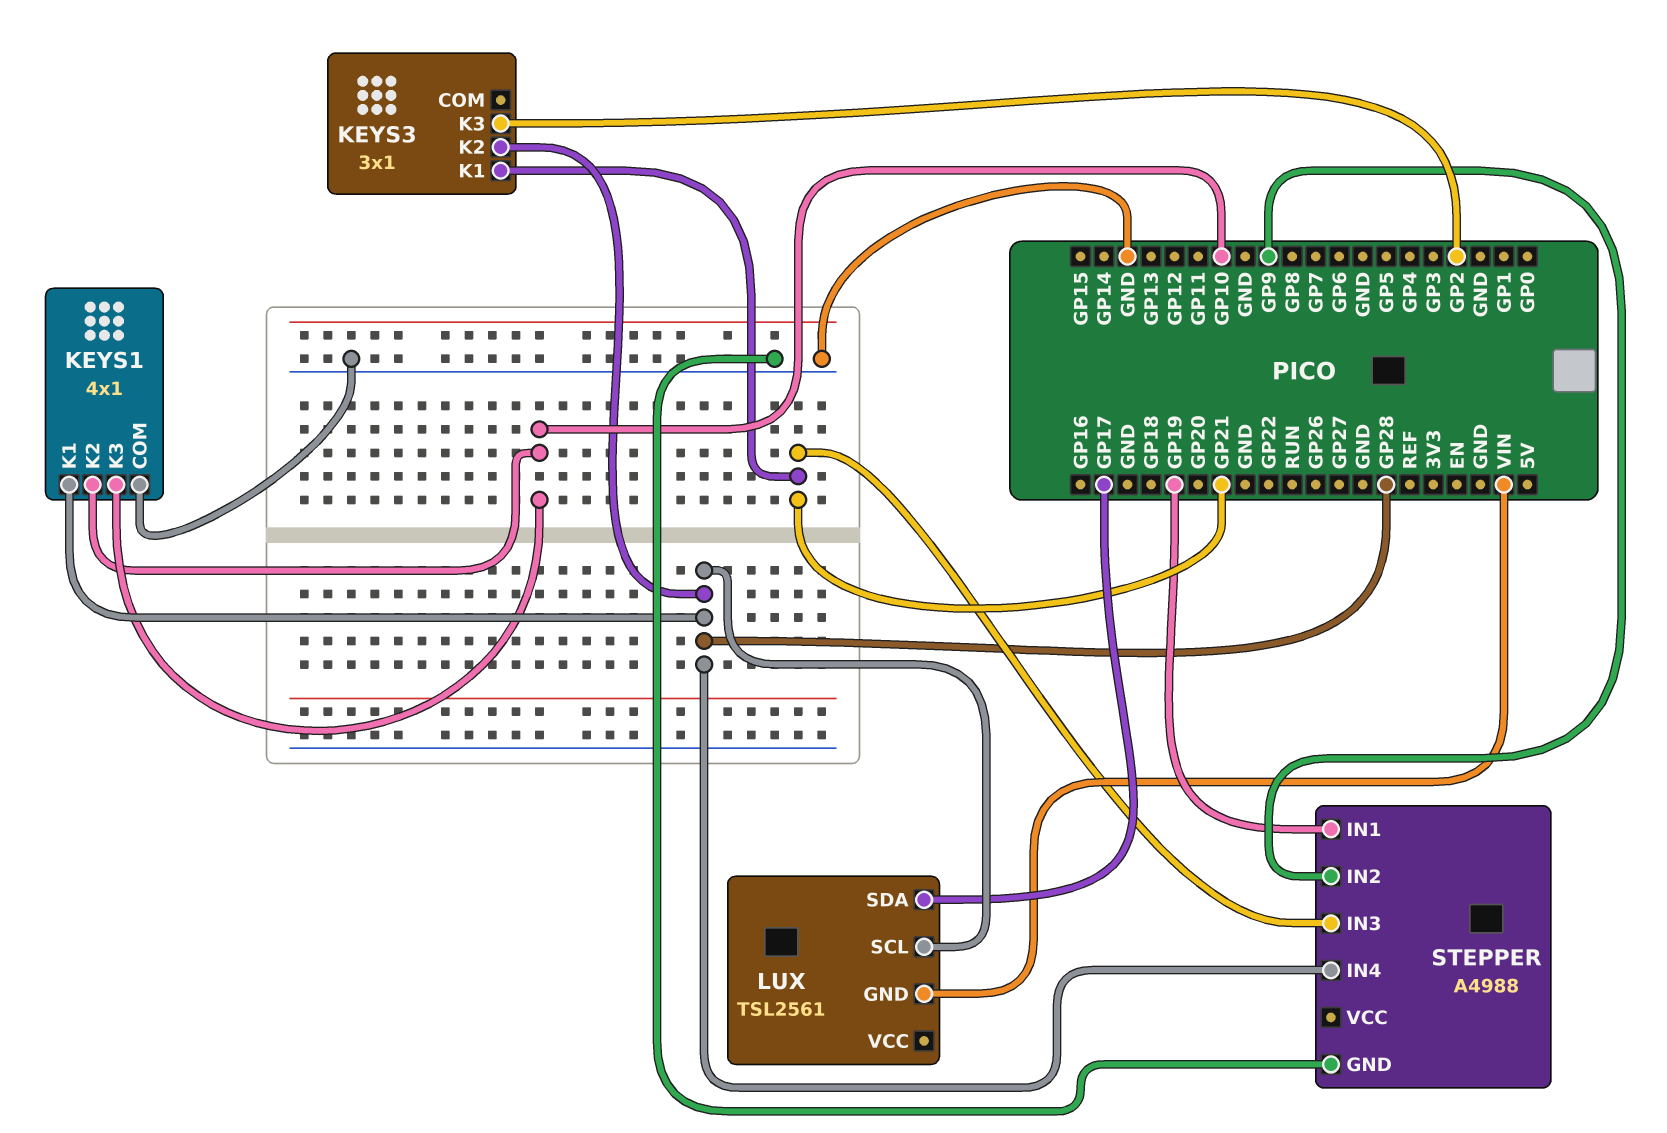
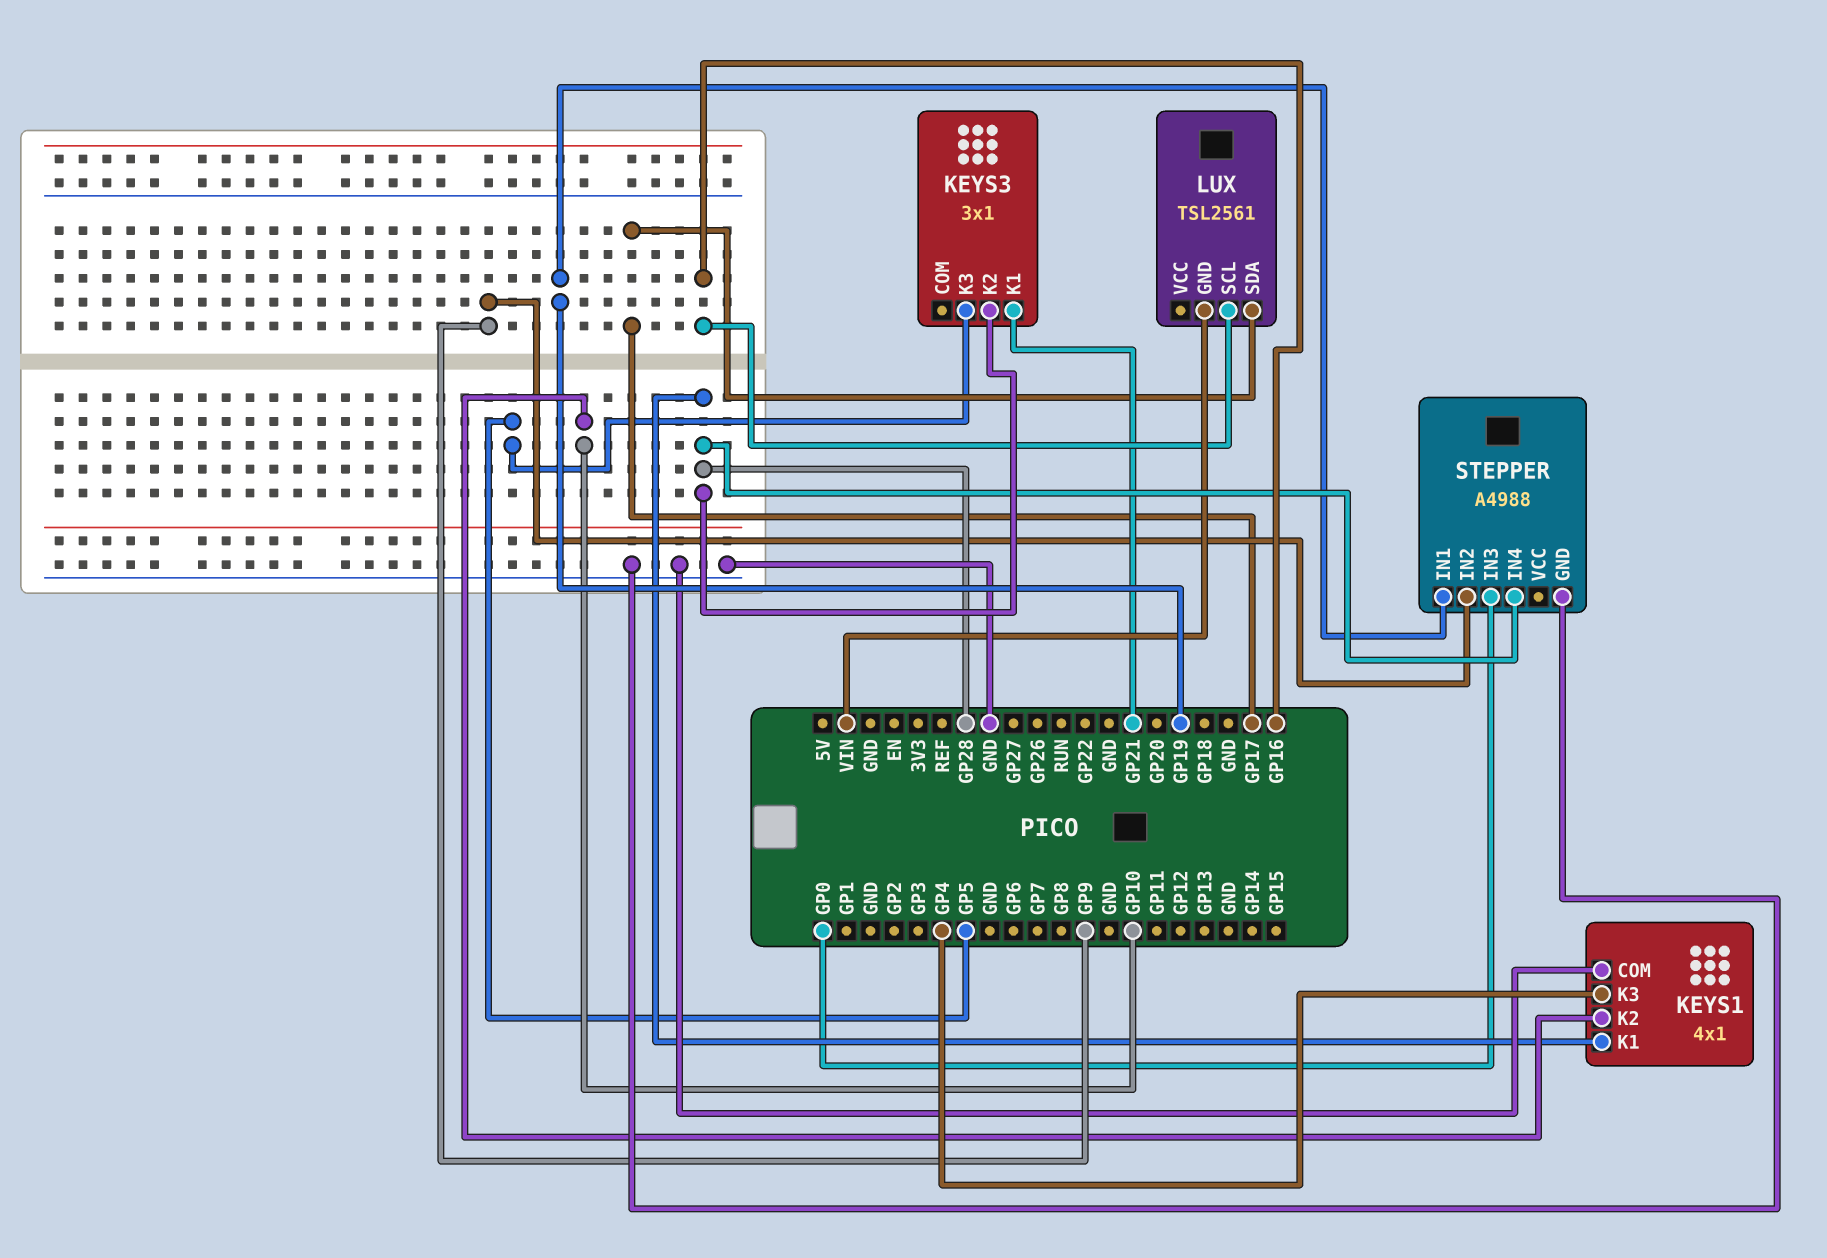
KEYS1 pin K3: GP10 -> GP4
KEYS3 pin K3: GP2 -> GP5
LUX pin SCL: GP28 -> GP16
STEPPER pin IN3: GP21 -> GP0

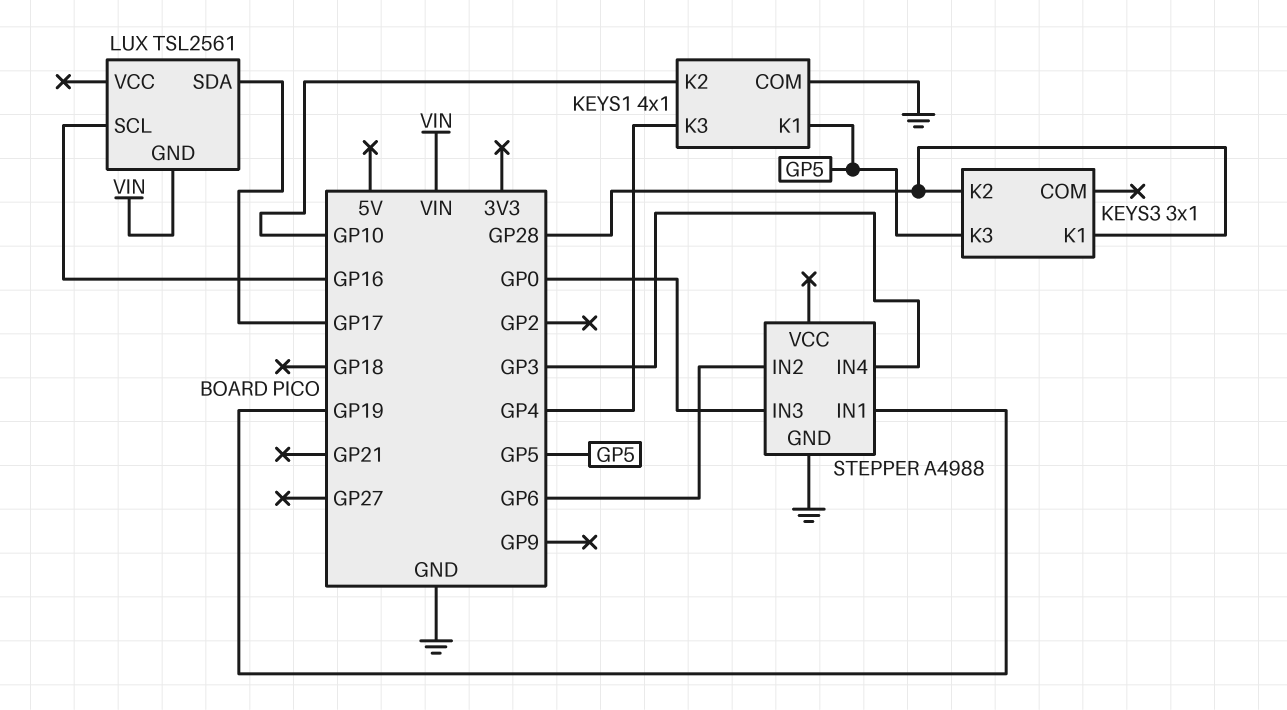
KEYS1 pin K1: GP28 -> GP5
KEYS3 pin K1: GP21 -> GP28
STEPPER pin IN2: GP9 -> GP6
STEPPER pin IN4: GP28 -> GP3

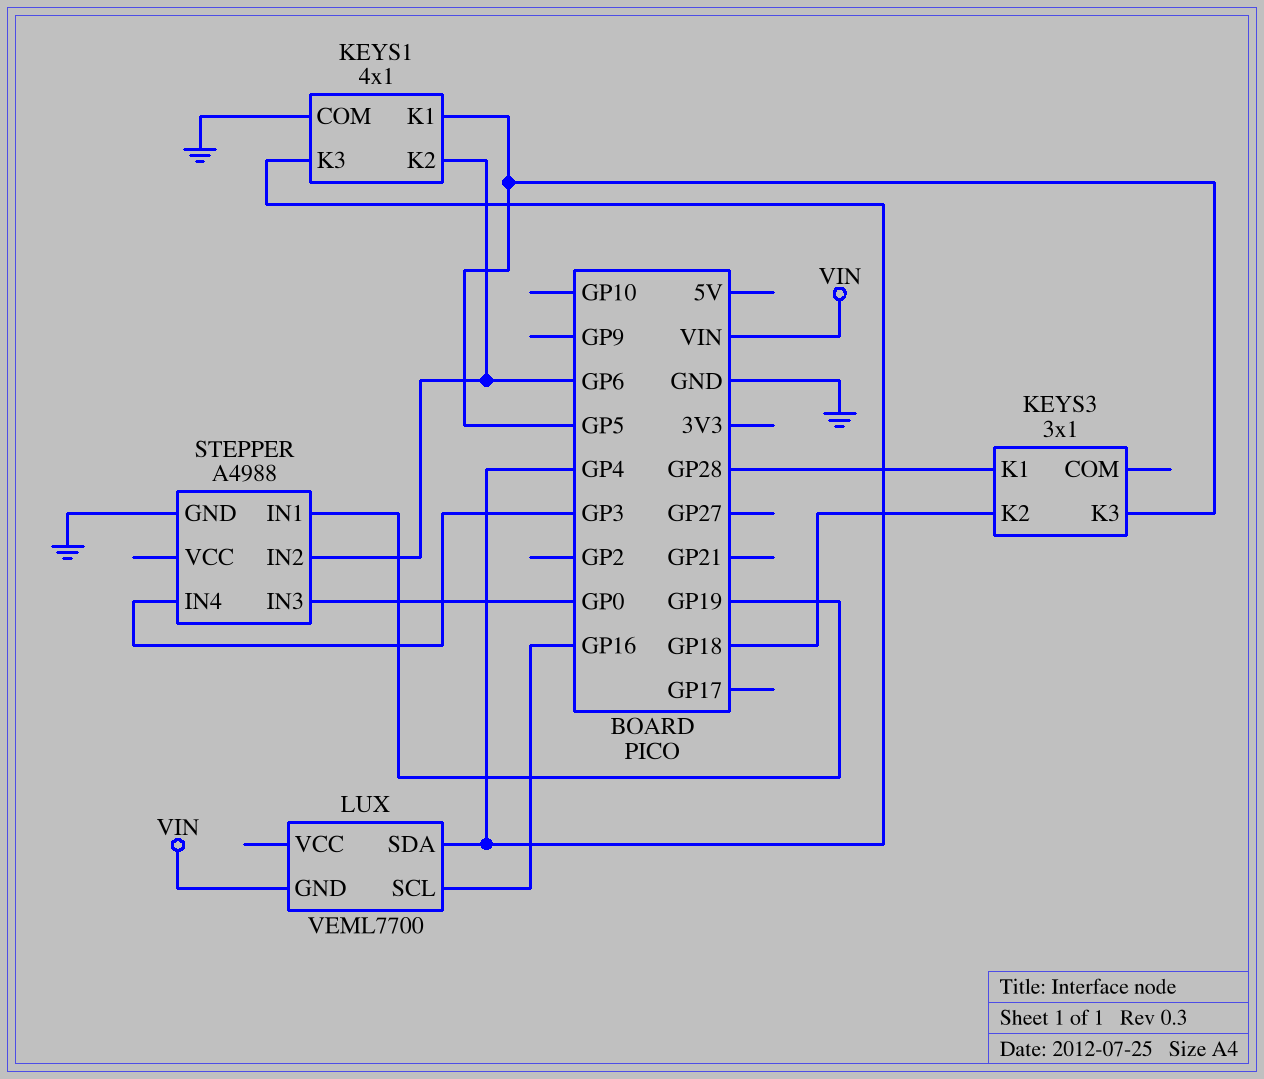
KEYS1 pin K2: GP10 -> GP6
KEYS3 pin K2: GP28 -> GP18
LUX: TSL2561 -> VEML7700
LUX pin SDA: GP17 -> GP4

